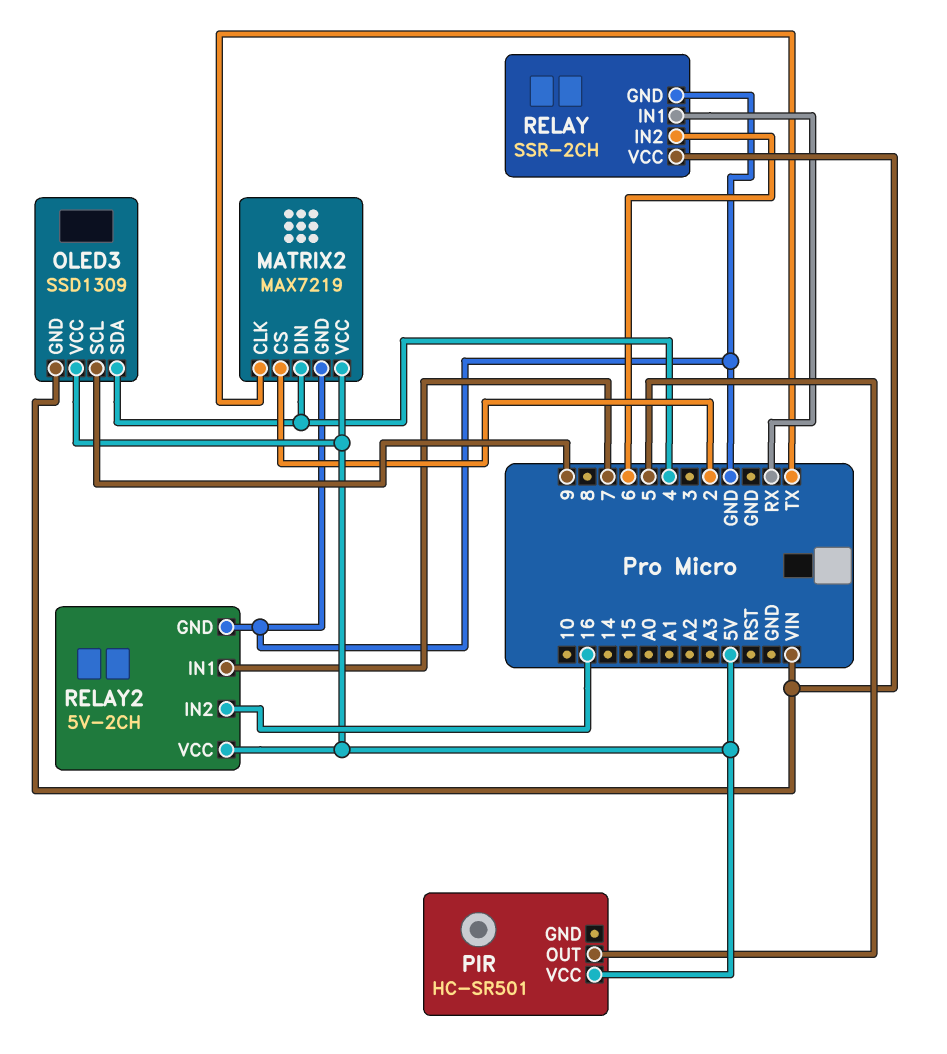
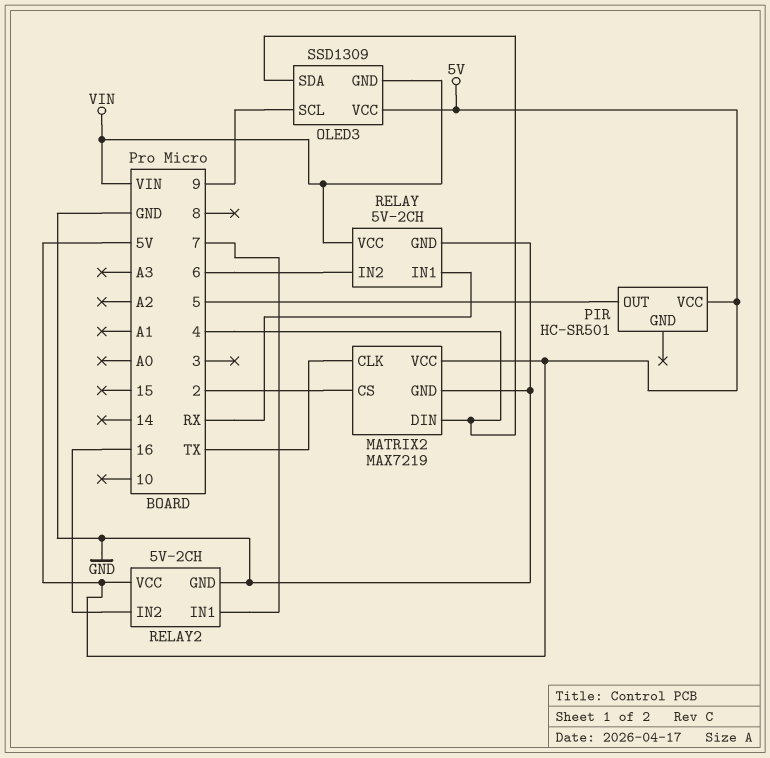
RELAY: SSR-2CH -> 5V-2CH

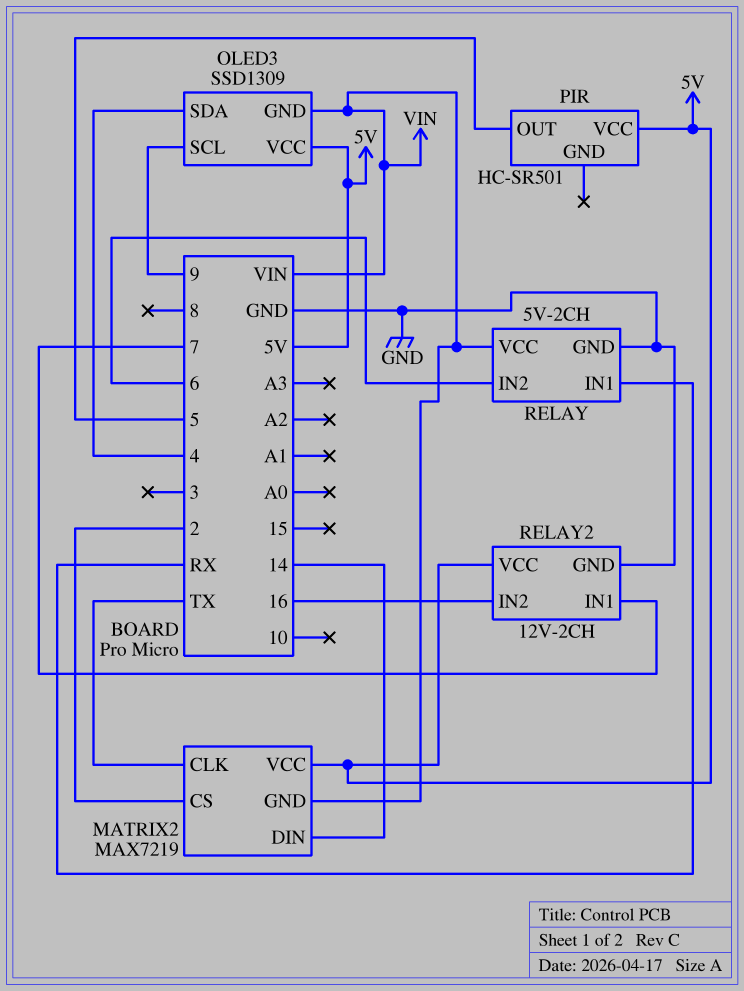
MATRIX2 pin DIN: 4 -> 14
MATRIX2 pin GND: GND -> VIN
RELAY2: 5V-2CH -> 12V-2CH

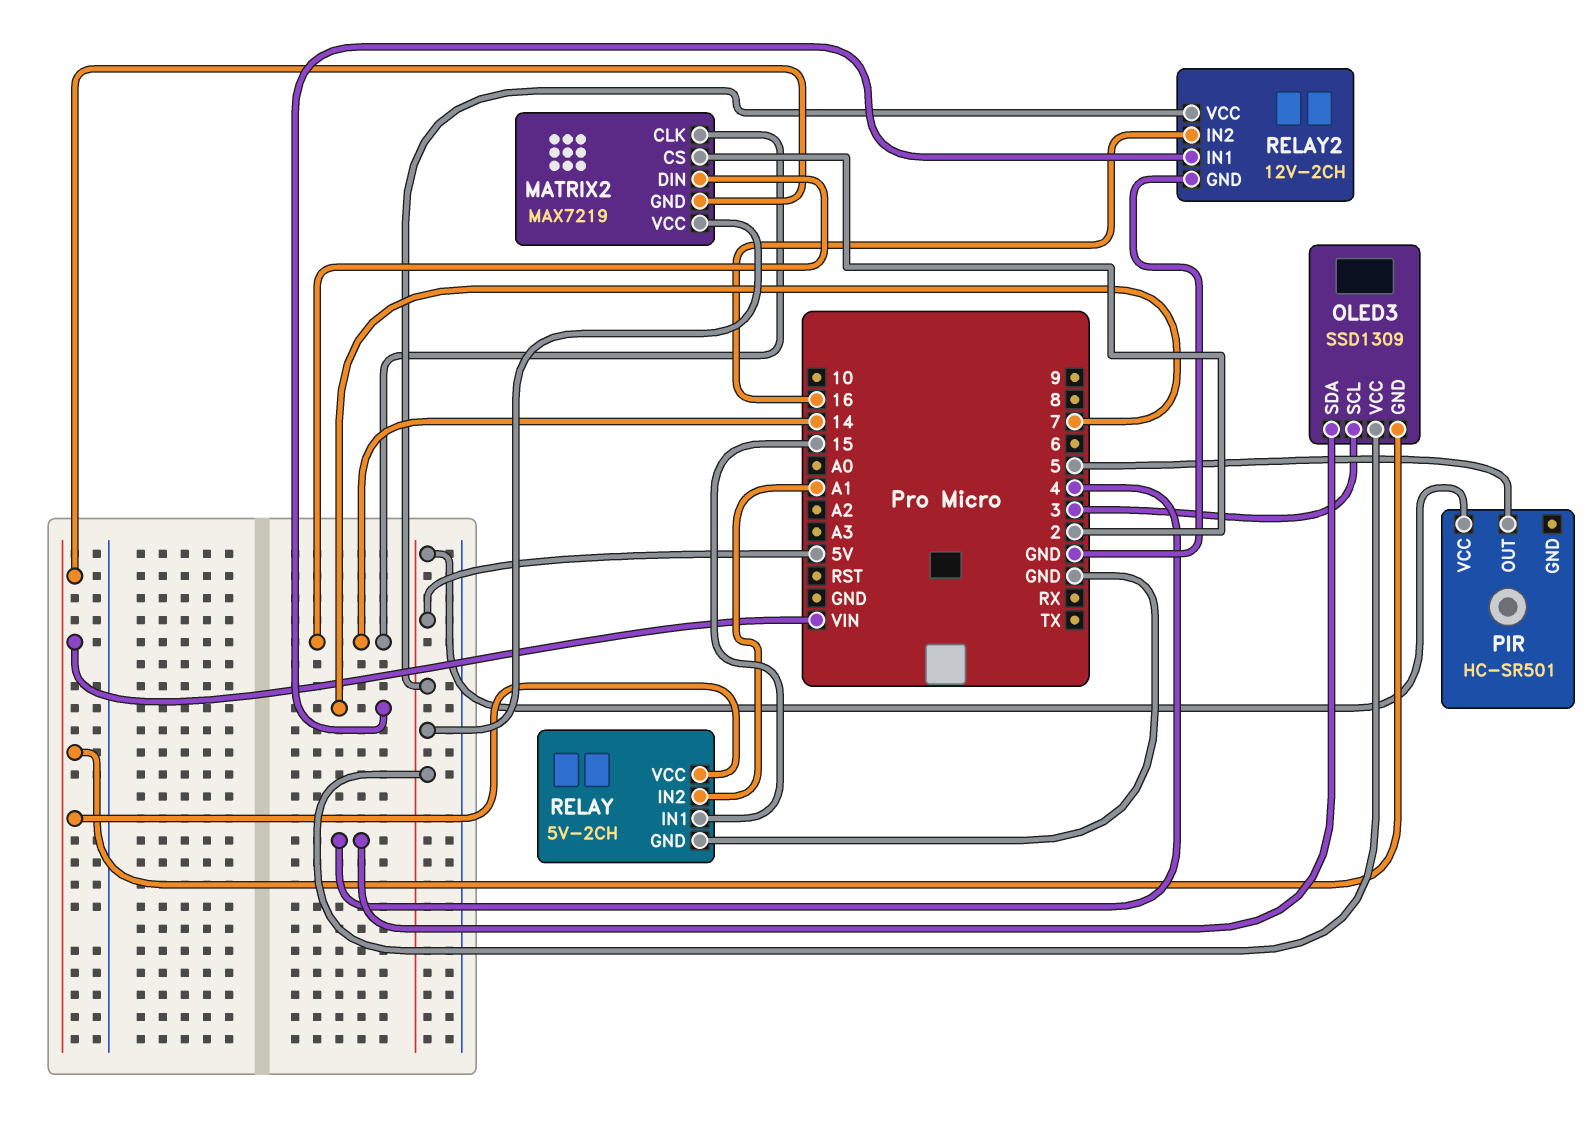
MATRIX2 pin CLK: TX -> 14
OLED3 pin SCL: 9 -> 3
RELAY pin IN1: RX -> 15
RELAY pin IN2: 6 -> A1

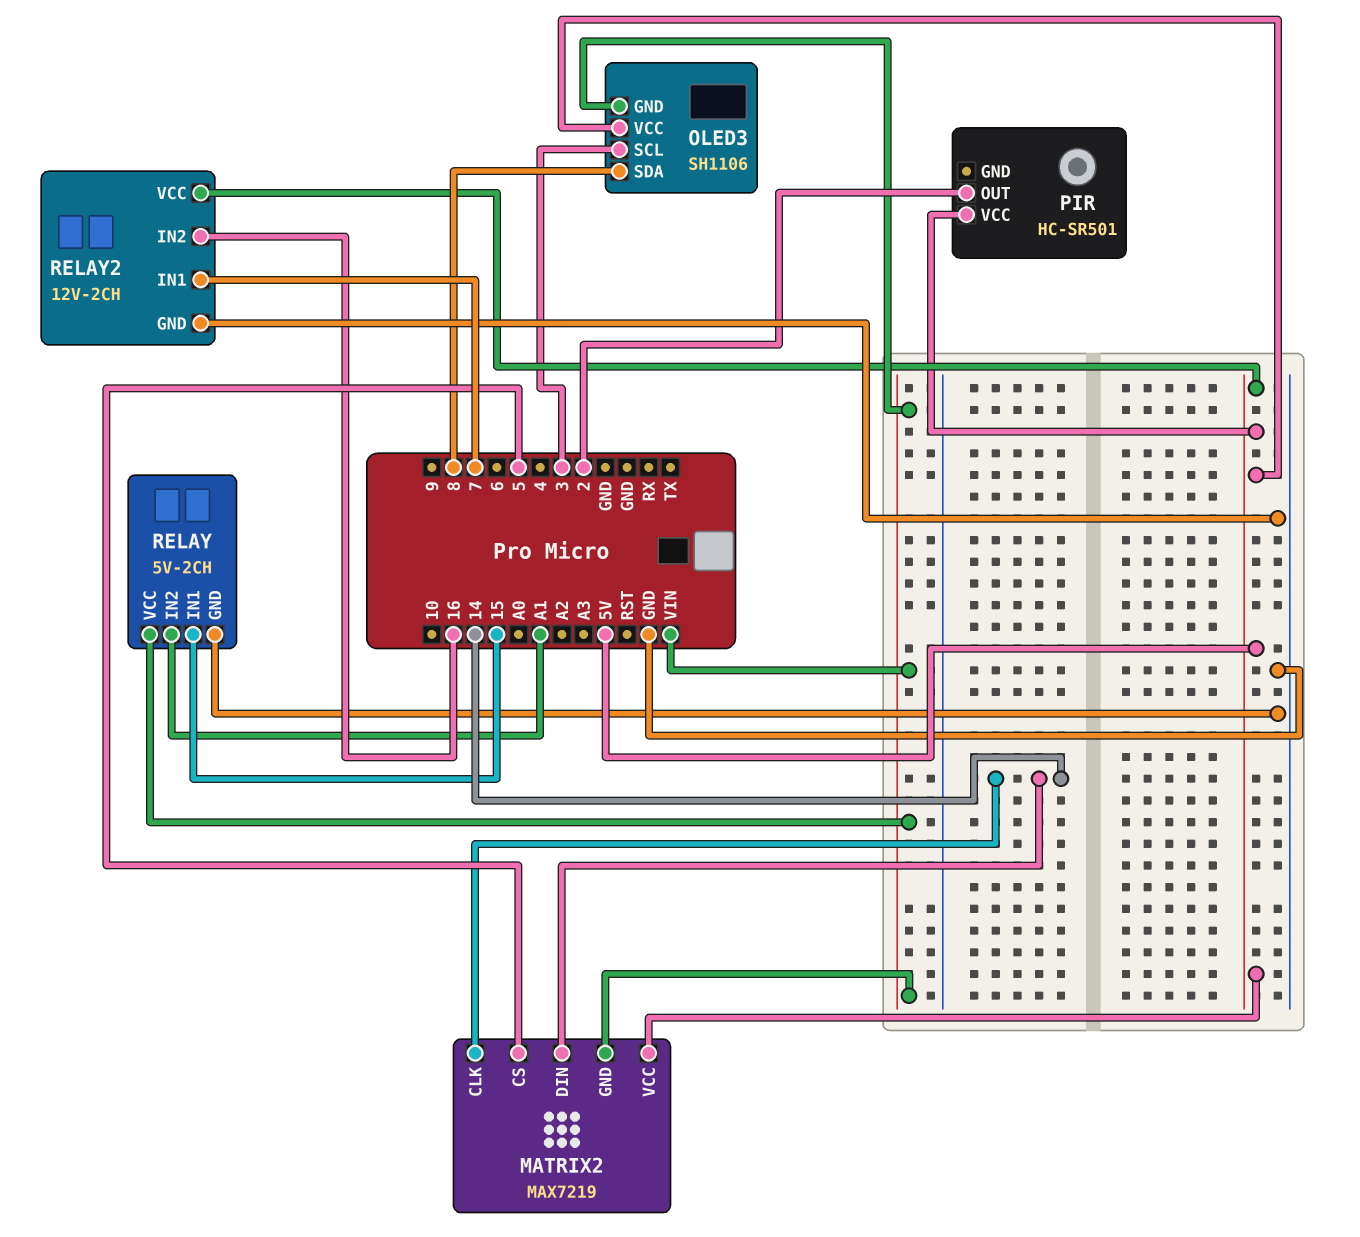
MATRIX2 pin CS: 2 -> 5
OLED3: SSD1309 -> SH1106
OLED3 pin SDA: 4 -> 8
PIR pin OUT: 5 -> 2

